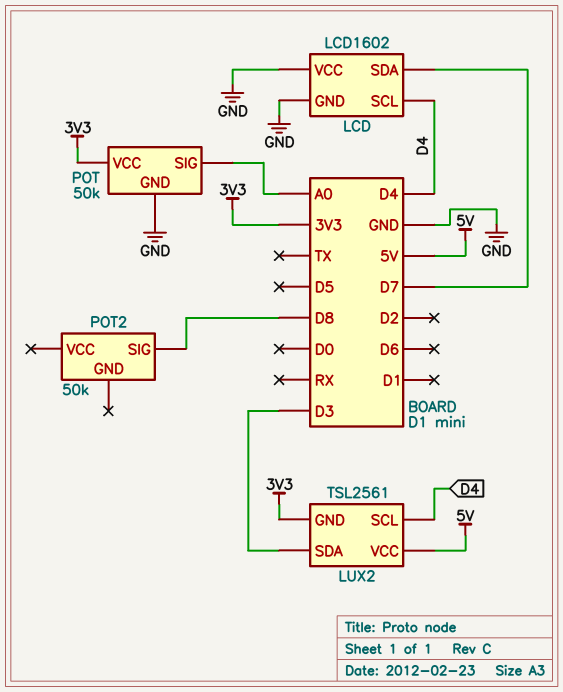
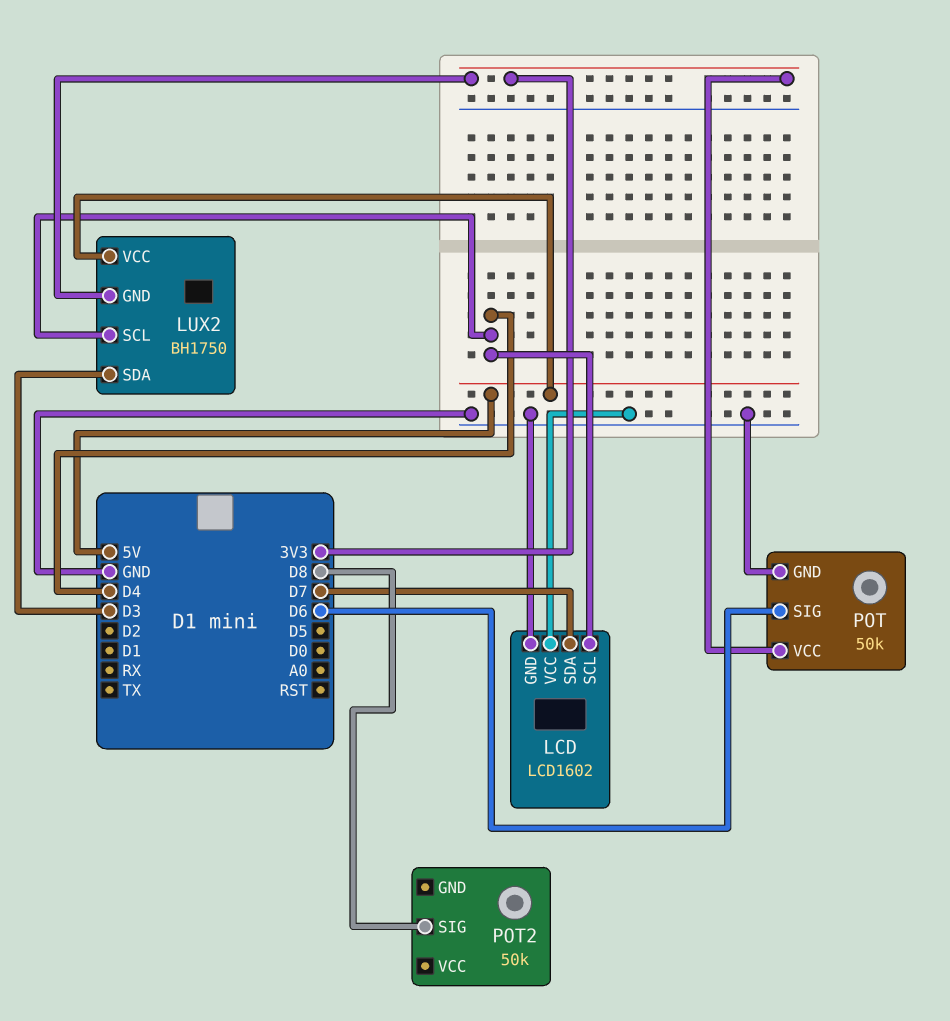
LUX2: TSL2561 -> BH1750
POT pin SIG: A0 -> D6

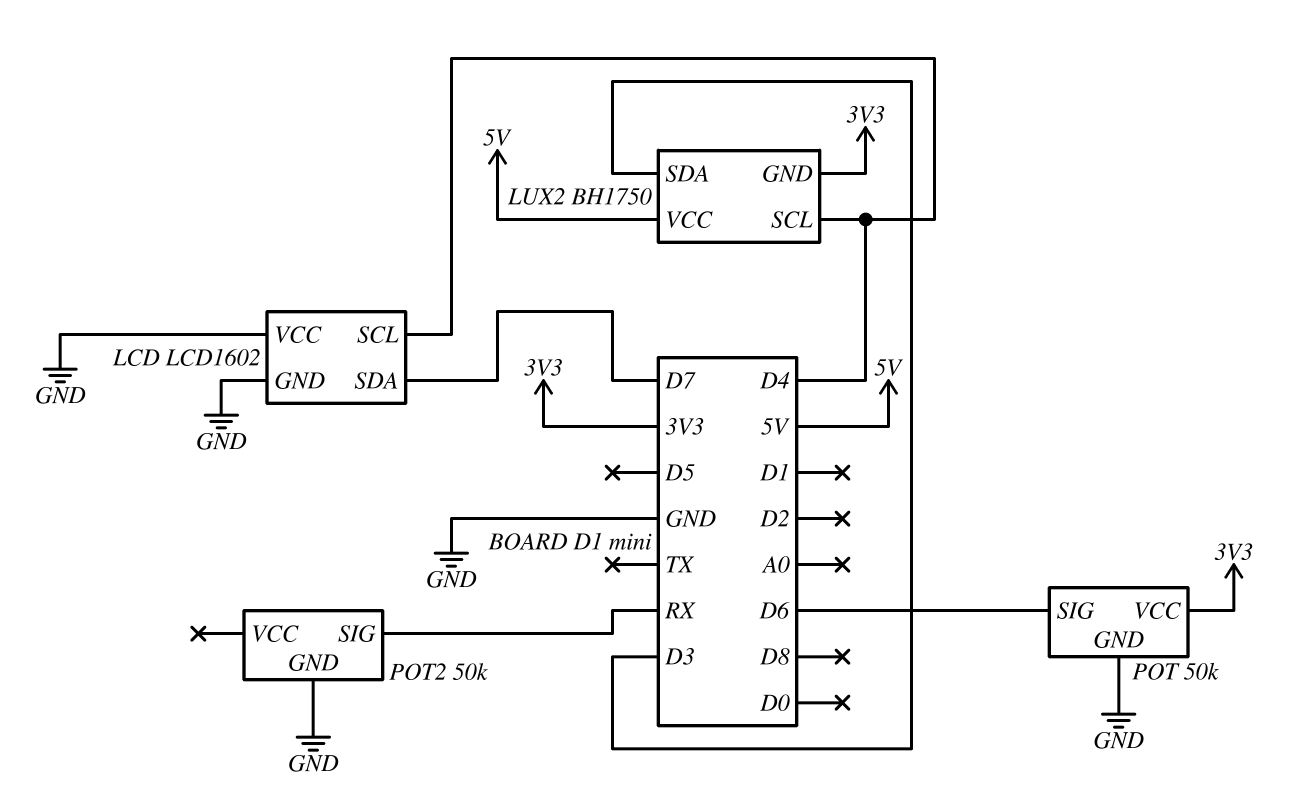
POT2 pin GND: none -> GND
POT2 pin SIG: D8 -> RX

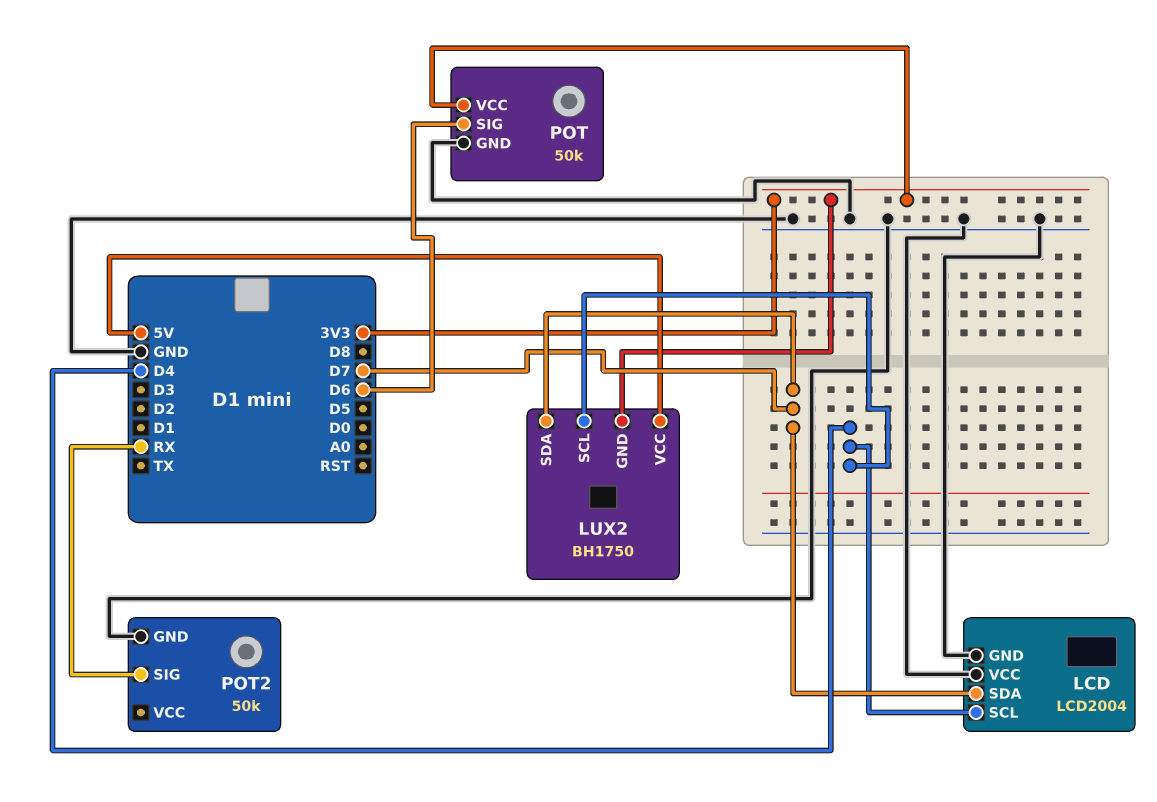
LCD: LCD1602 -> LCD2004
LUX2 pin SDA: D3 -> D7

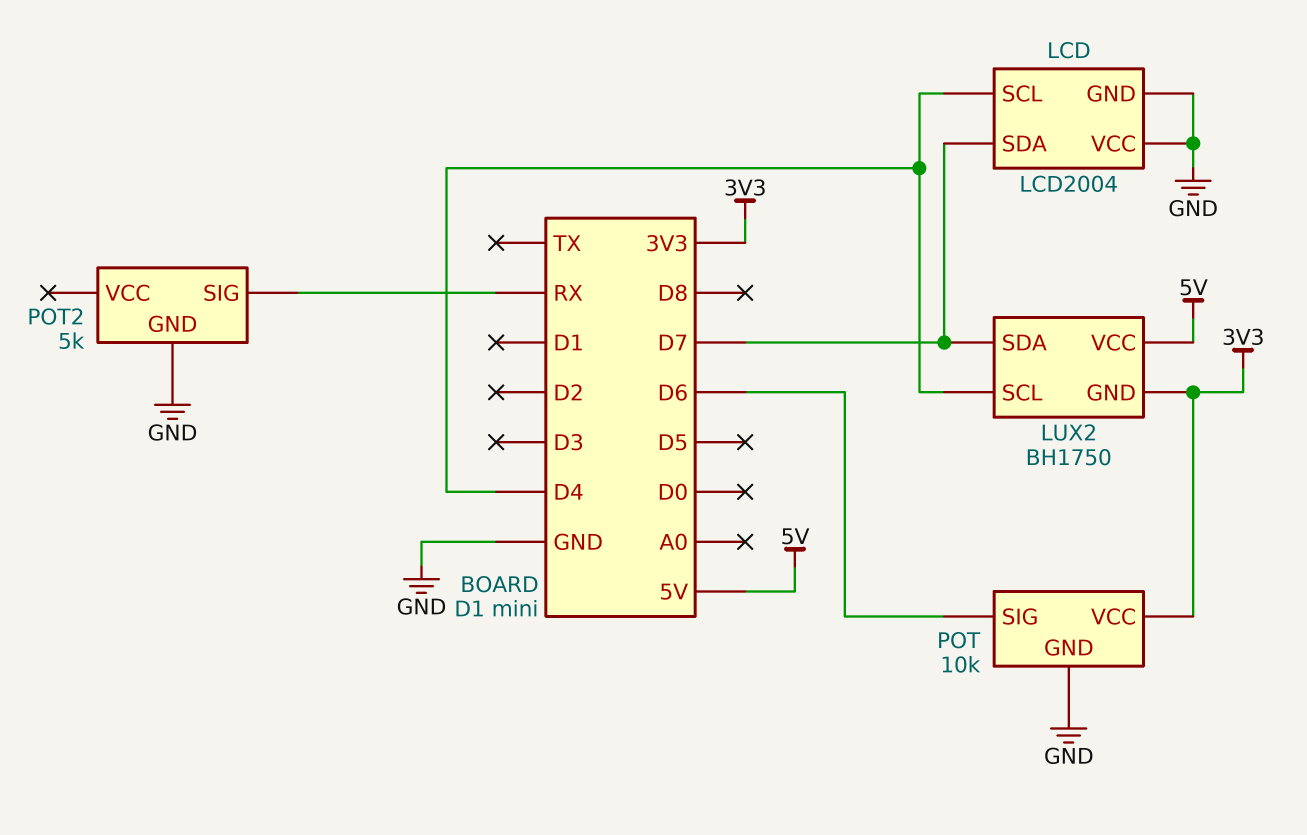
POT: 50k -> 10k
POT2: 50k -> 5k

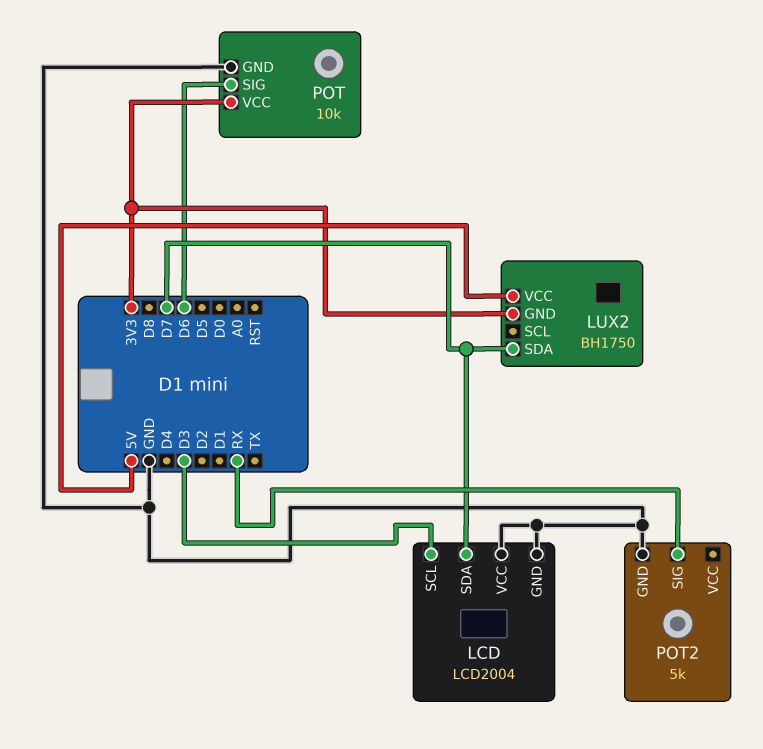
LCD pin SCL: D4 -> D3
LUX2 pin SCL: D4 -> none

